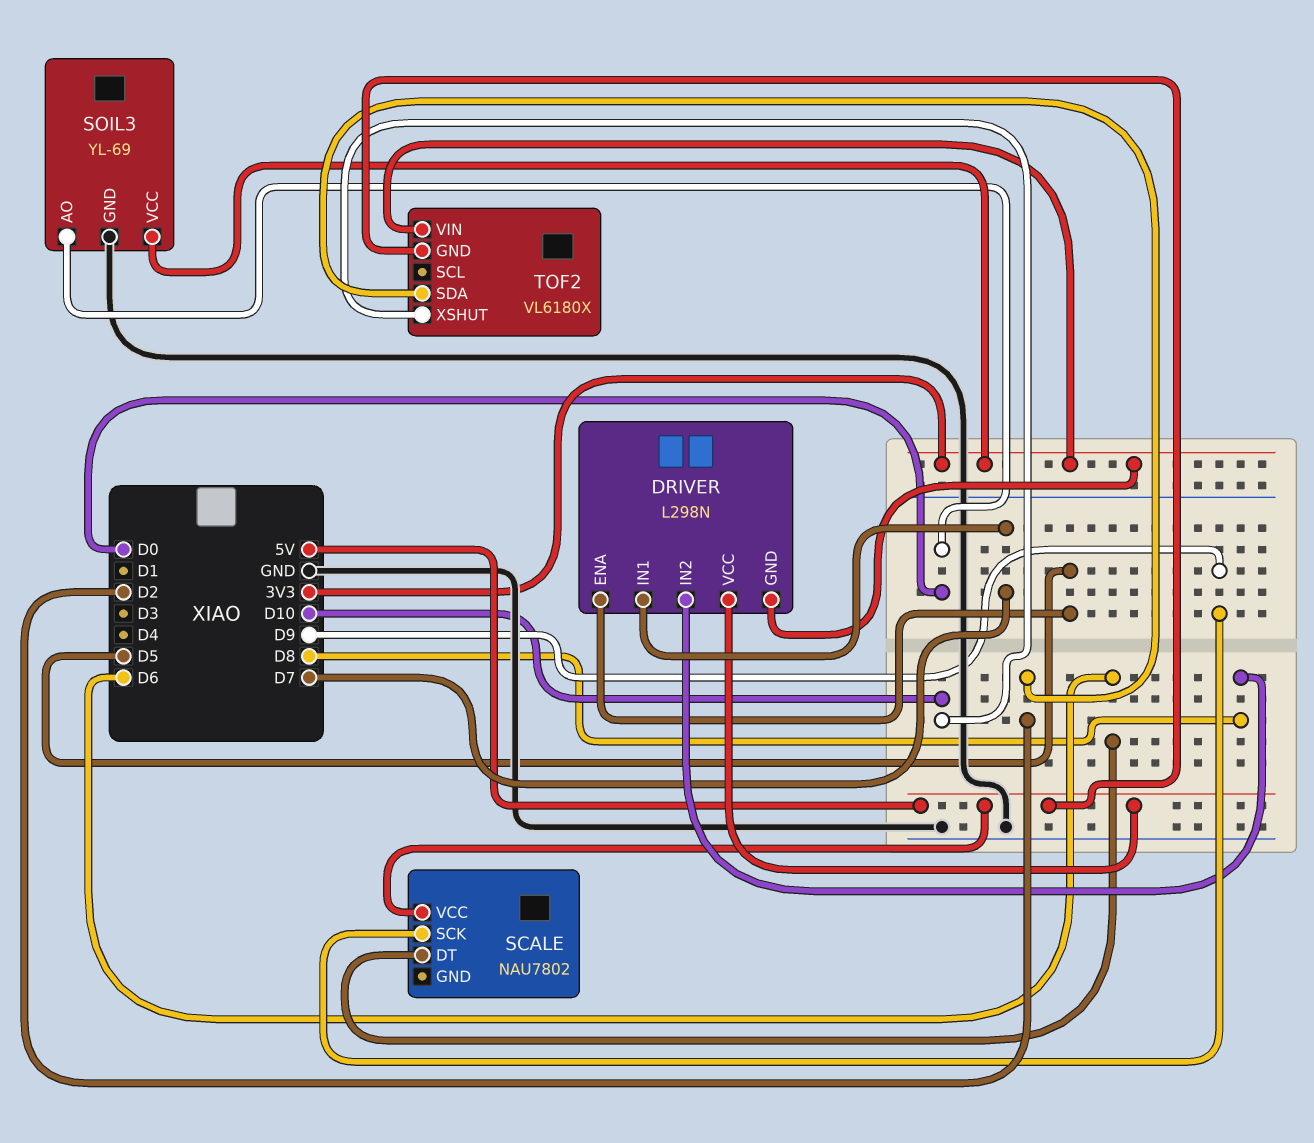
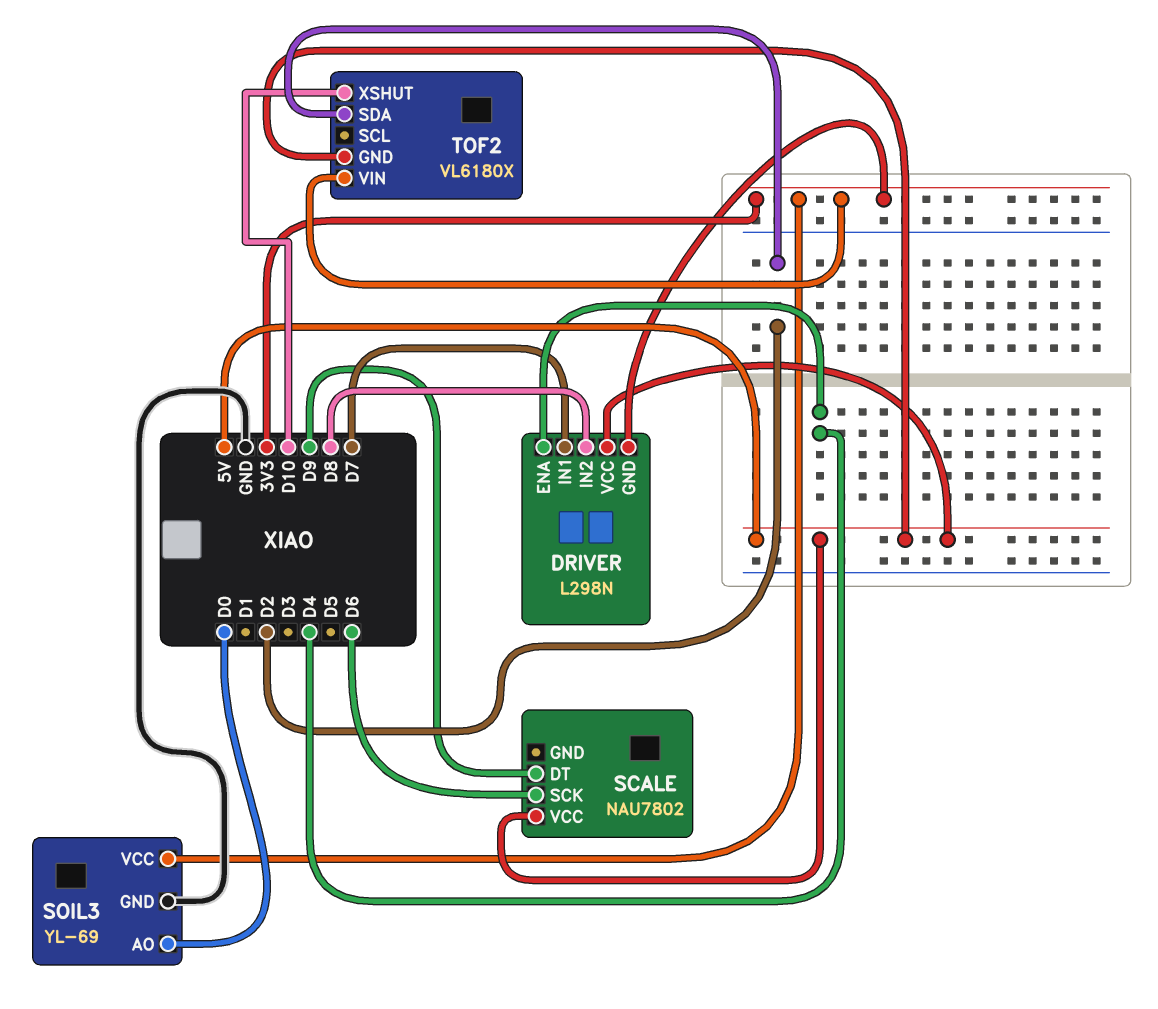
DRIVER pin ENA: D5 -> D4
SCALE pin DT: D6 -> D9
SCALE pin SCK: D9 -> D6

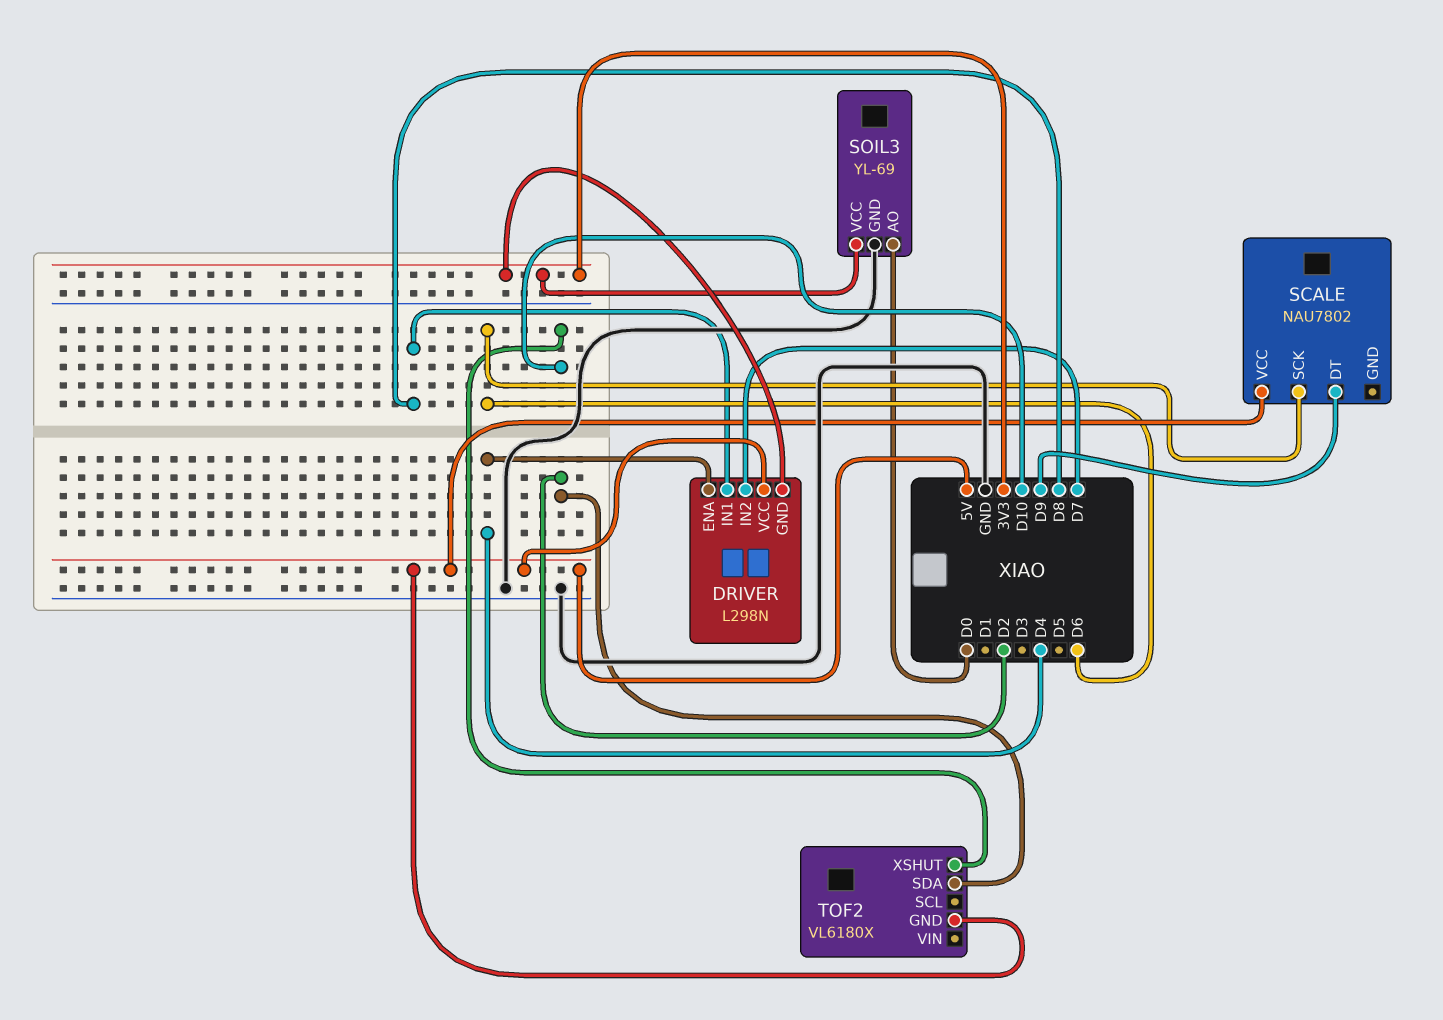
DRIVER pin IN1: D7 -> D8
DRIVER pin IN2: D8 -> D7
TOF2 pin VIN: 3V3 -> none

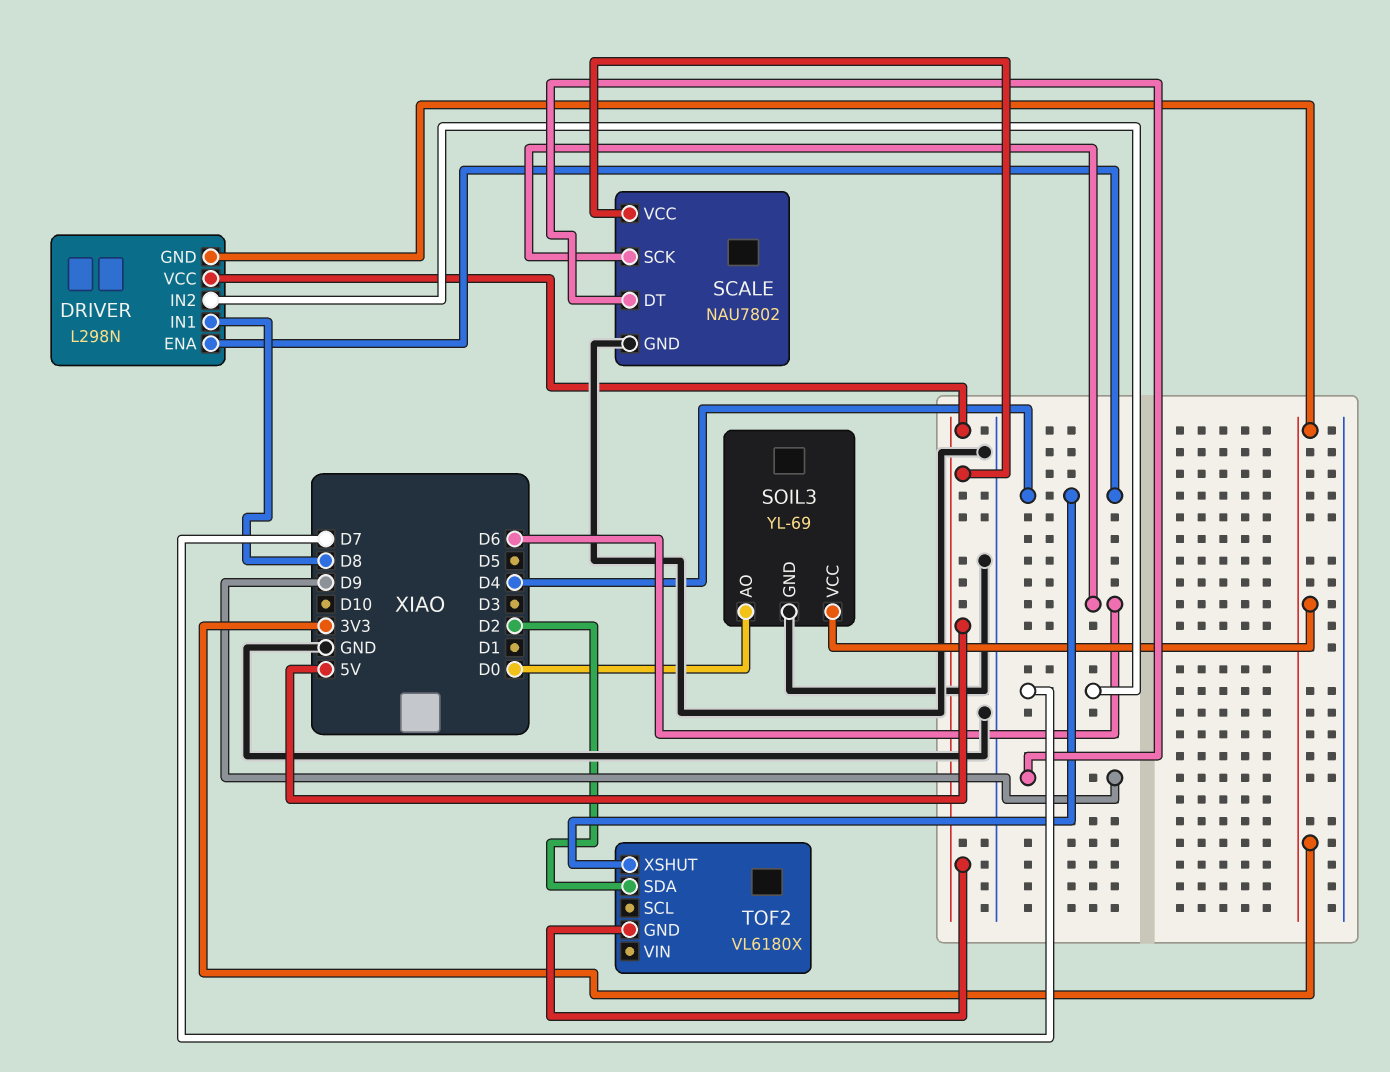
SCALE pin GND: none -> GND
TOF2 pin XSHUT: D10 -> D4

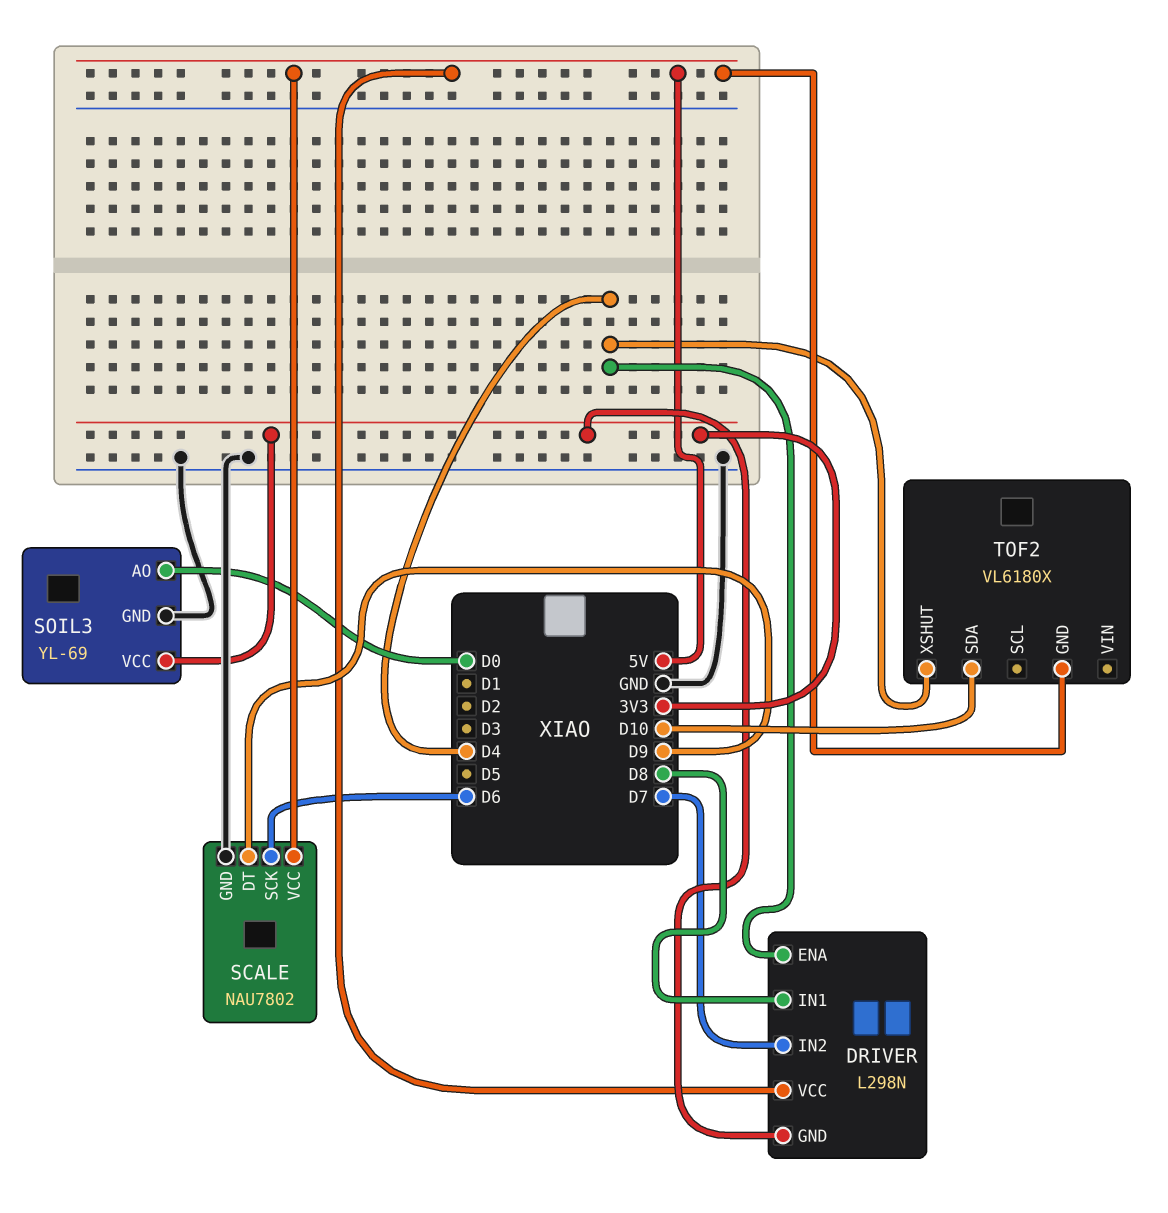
TOF2 pin SDA: D2 -> D10

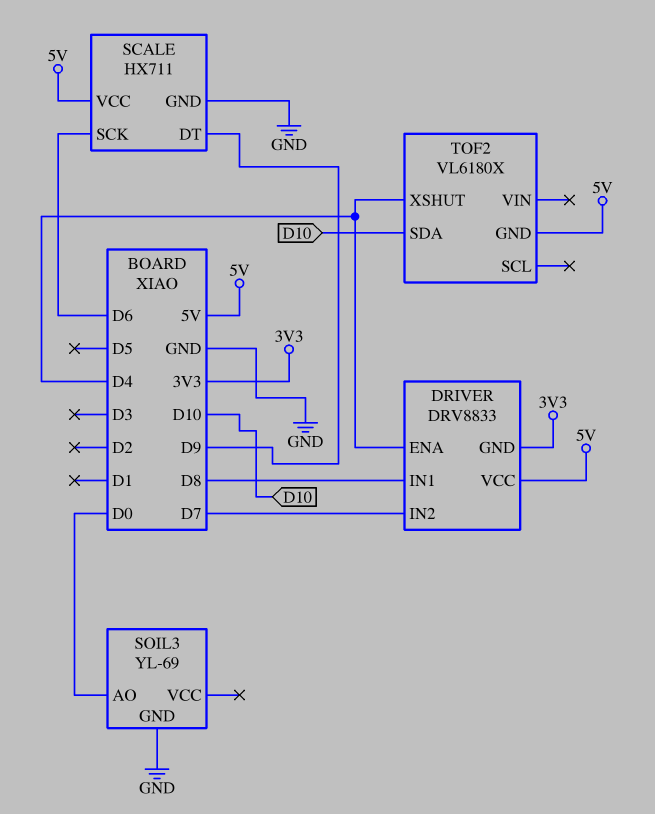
DRIVER: L298N -> DRV8833
SCALE: NAU7802 -> HX711
SOIL3 pin VCC: 3V3 -> none

